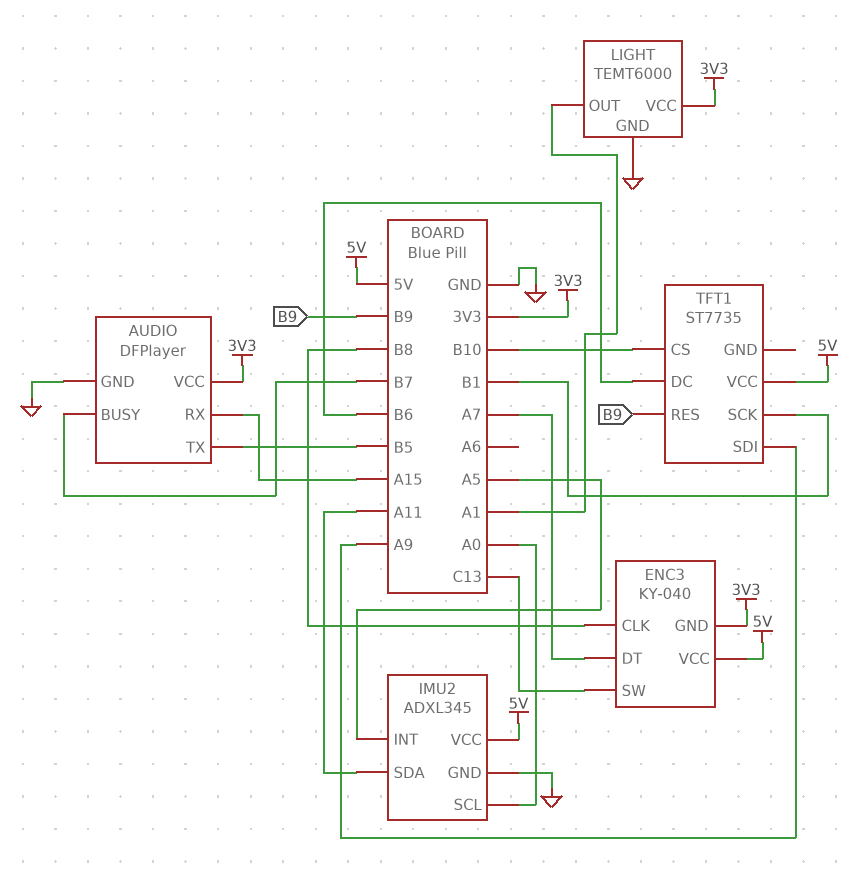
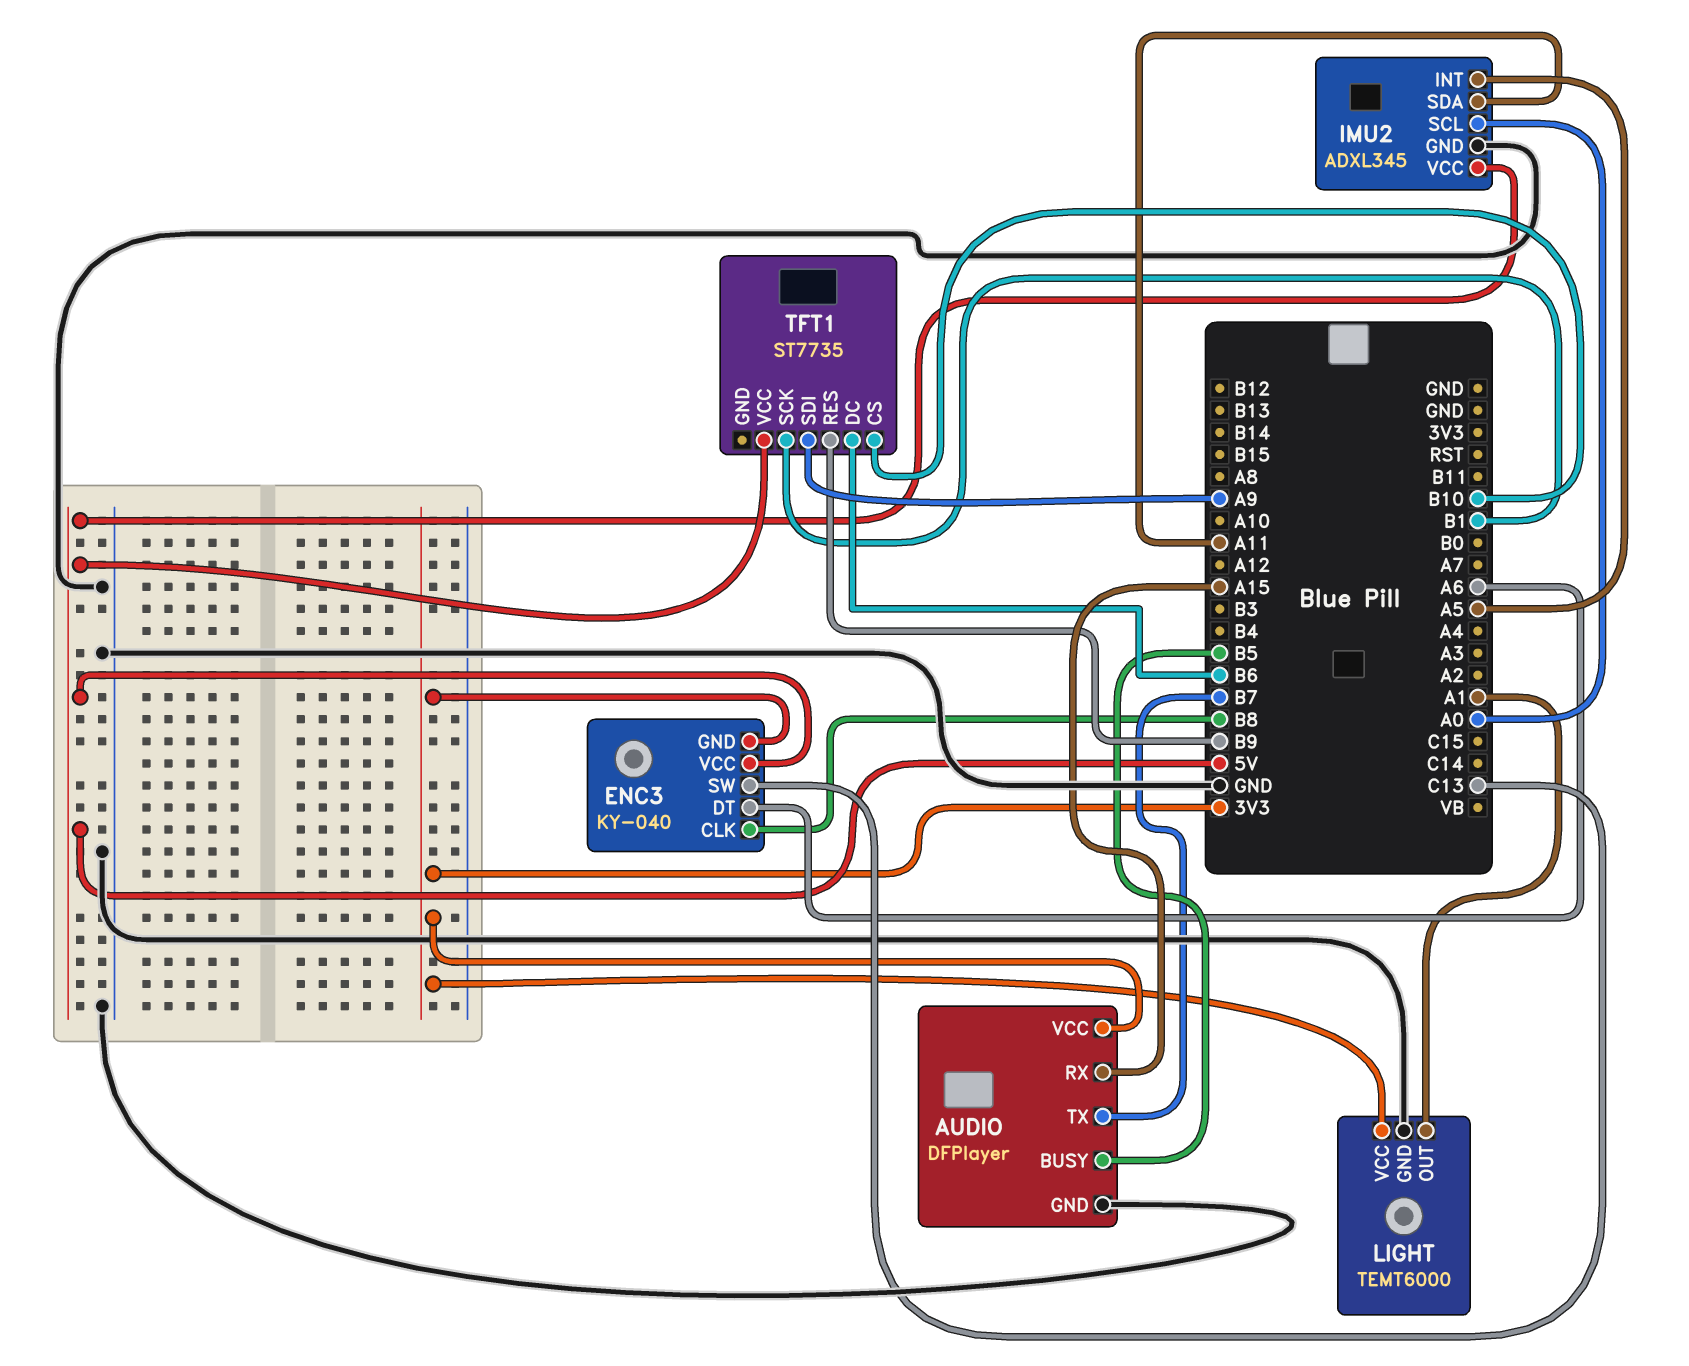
AUDIO pin BUSY: B7 -> B5
AUDIO pin TX: B5 -> B7
ENC3 pin DT: A7 -> A6

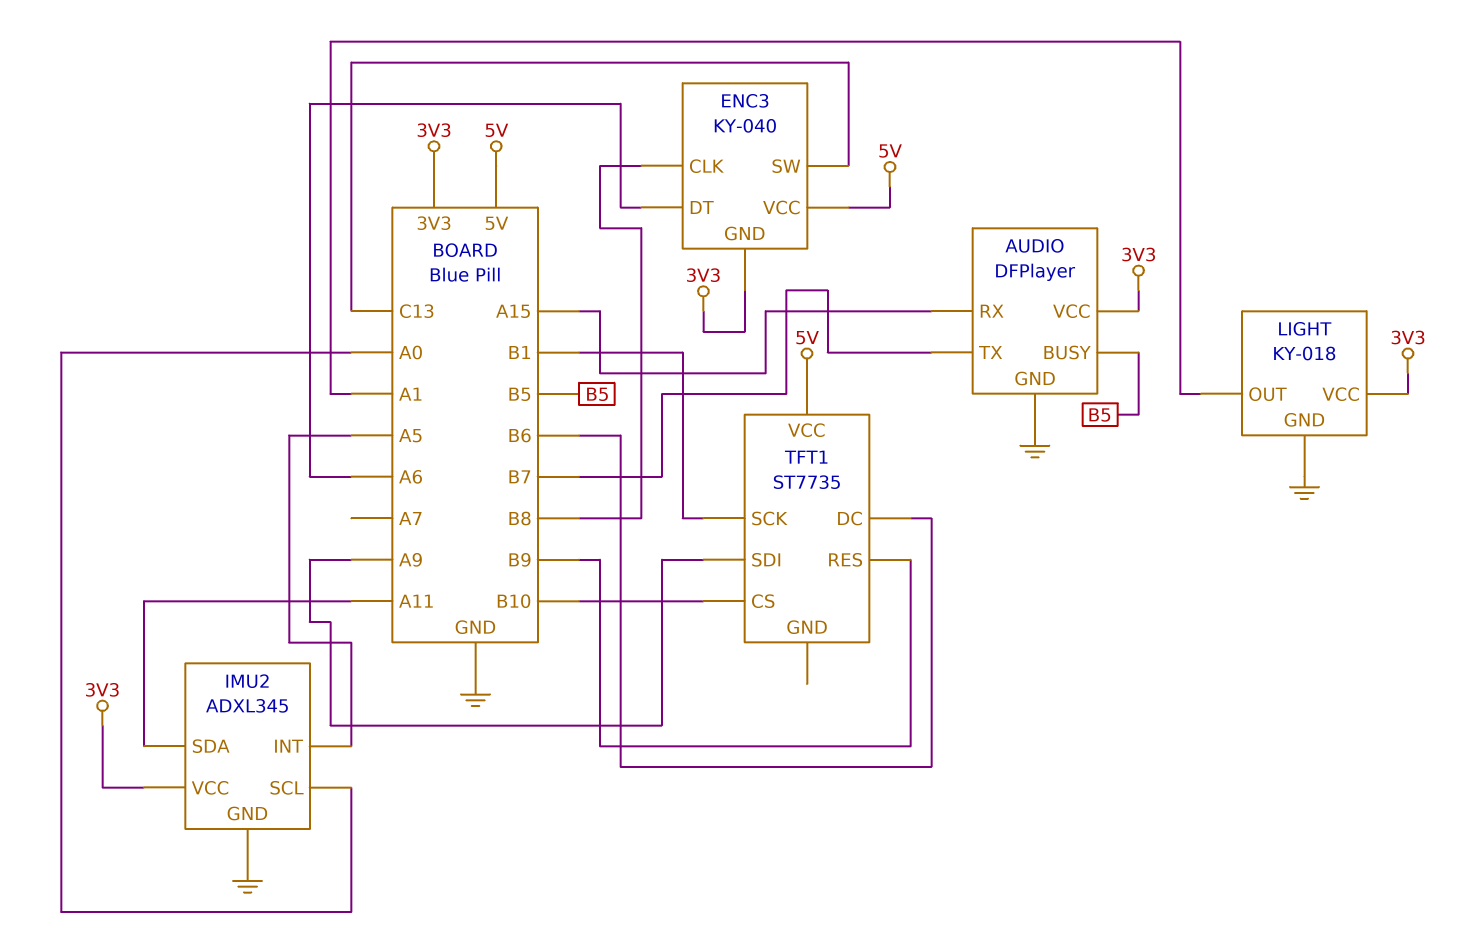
IMU2 pin VCC: 5V -> 3V3
LIGHT: TEMT6000 -> KY-018

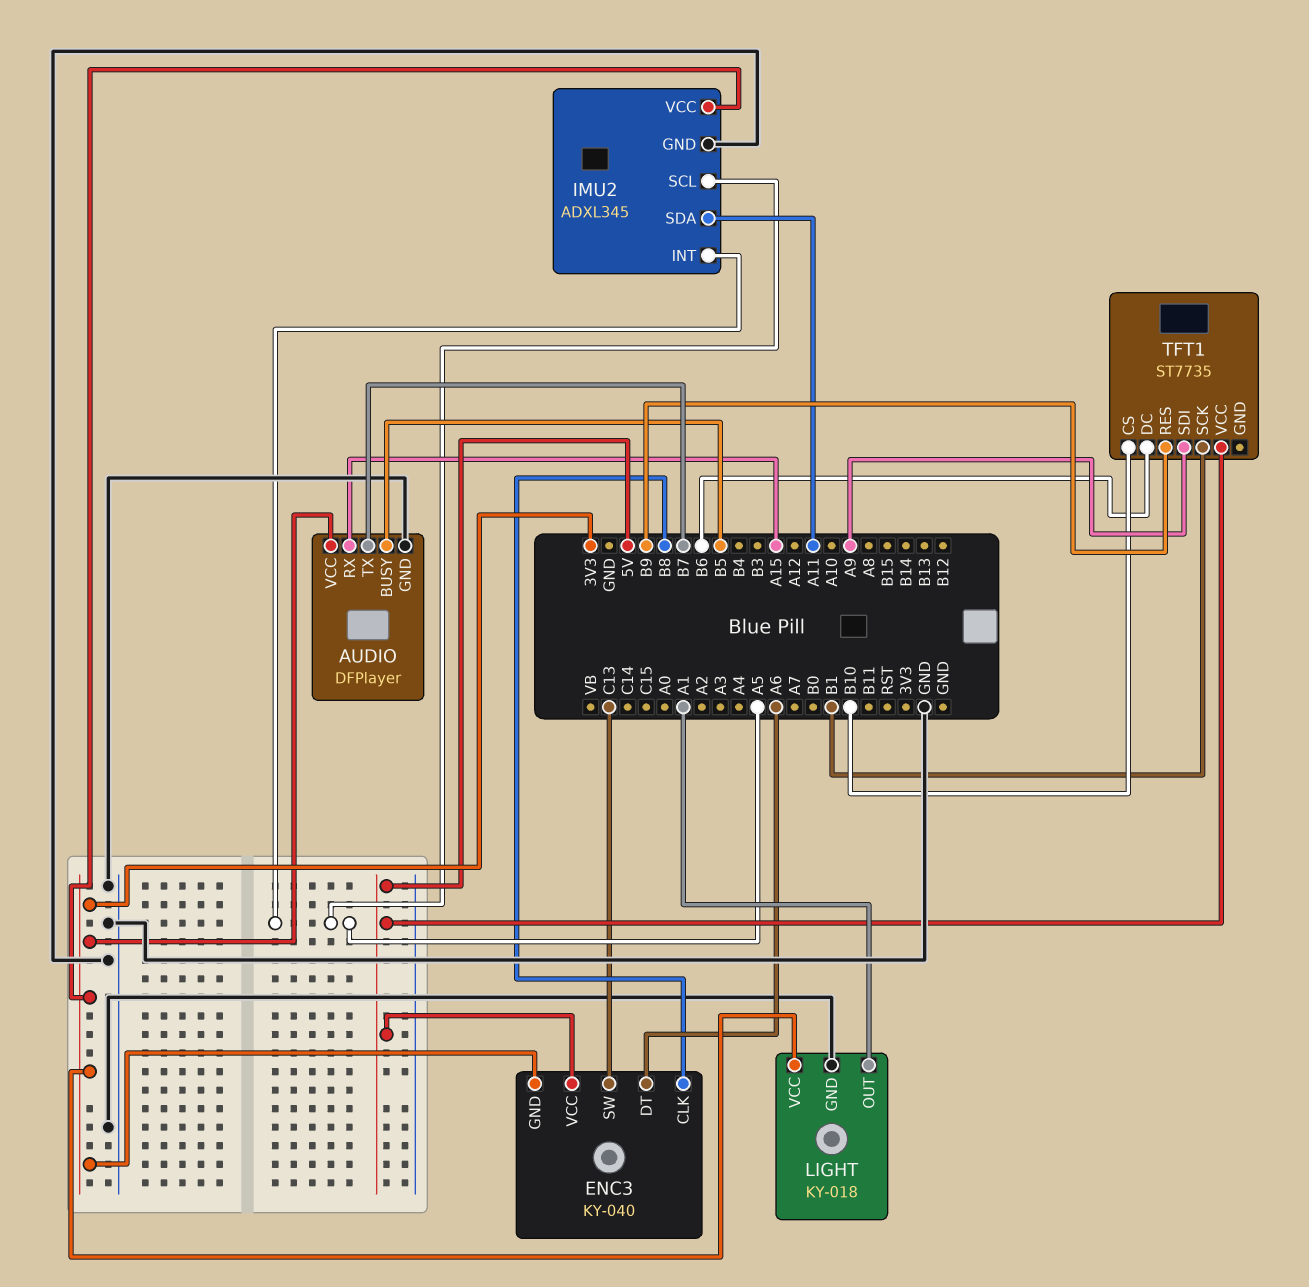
IMU2 pin SCL: A0 -> A5

